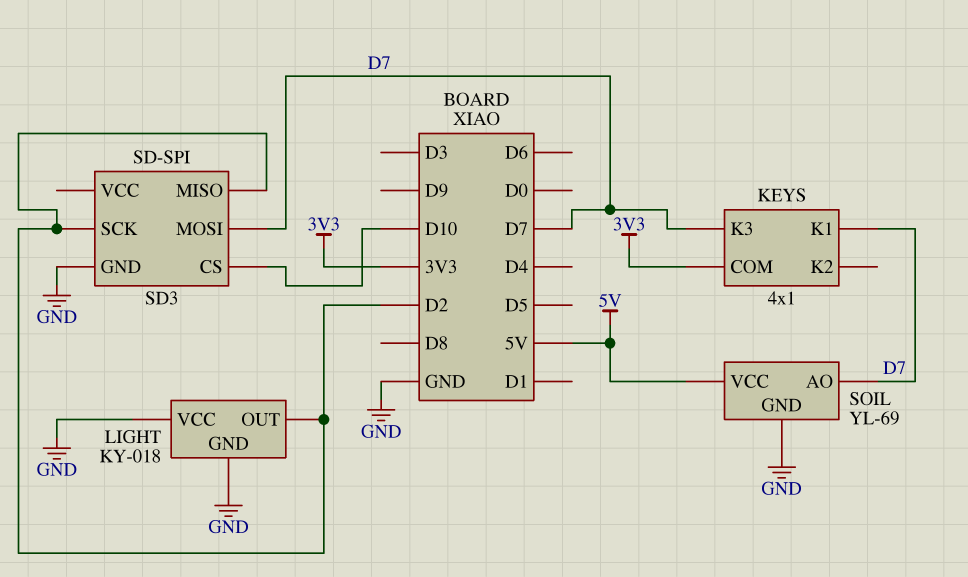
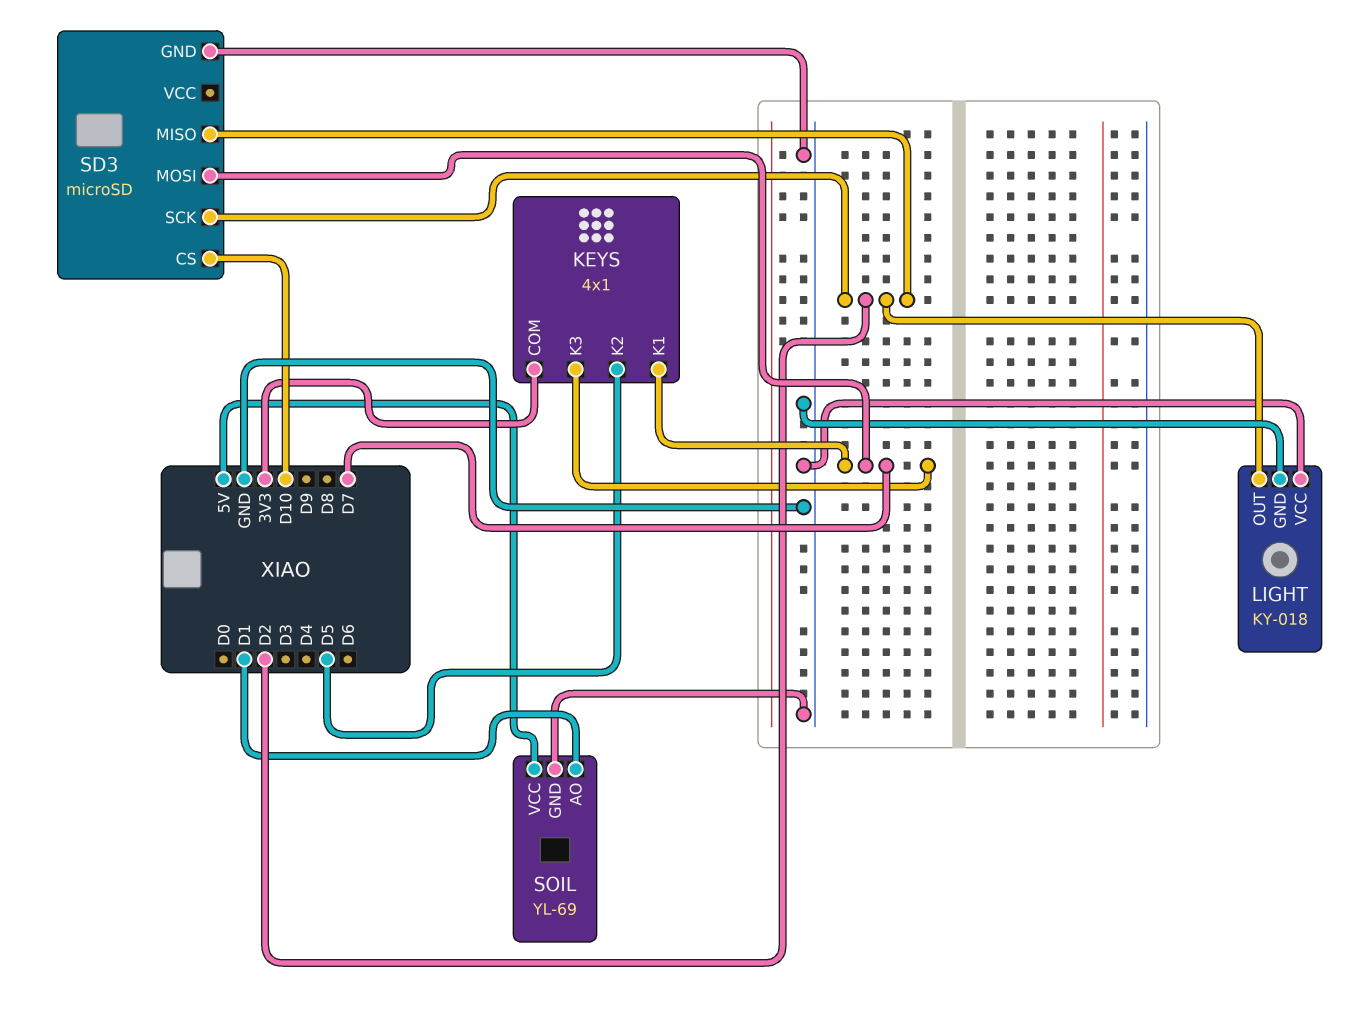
KEYS pin K2: none -> D5
SD3: SD-SPI -> microSD
SOIL pin AO: D7 -> D1

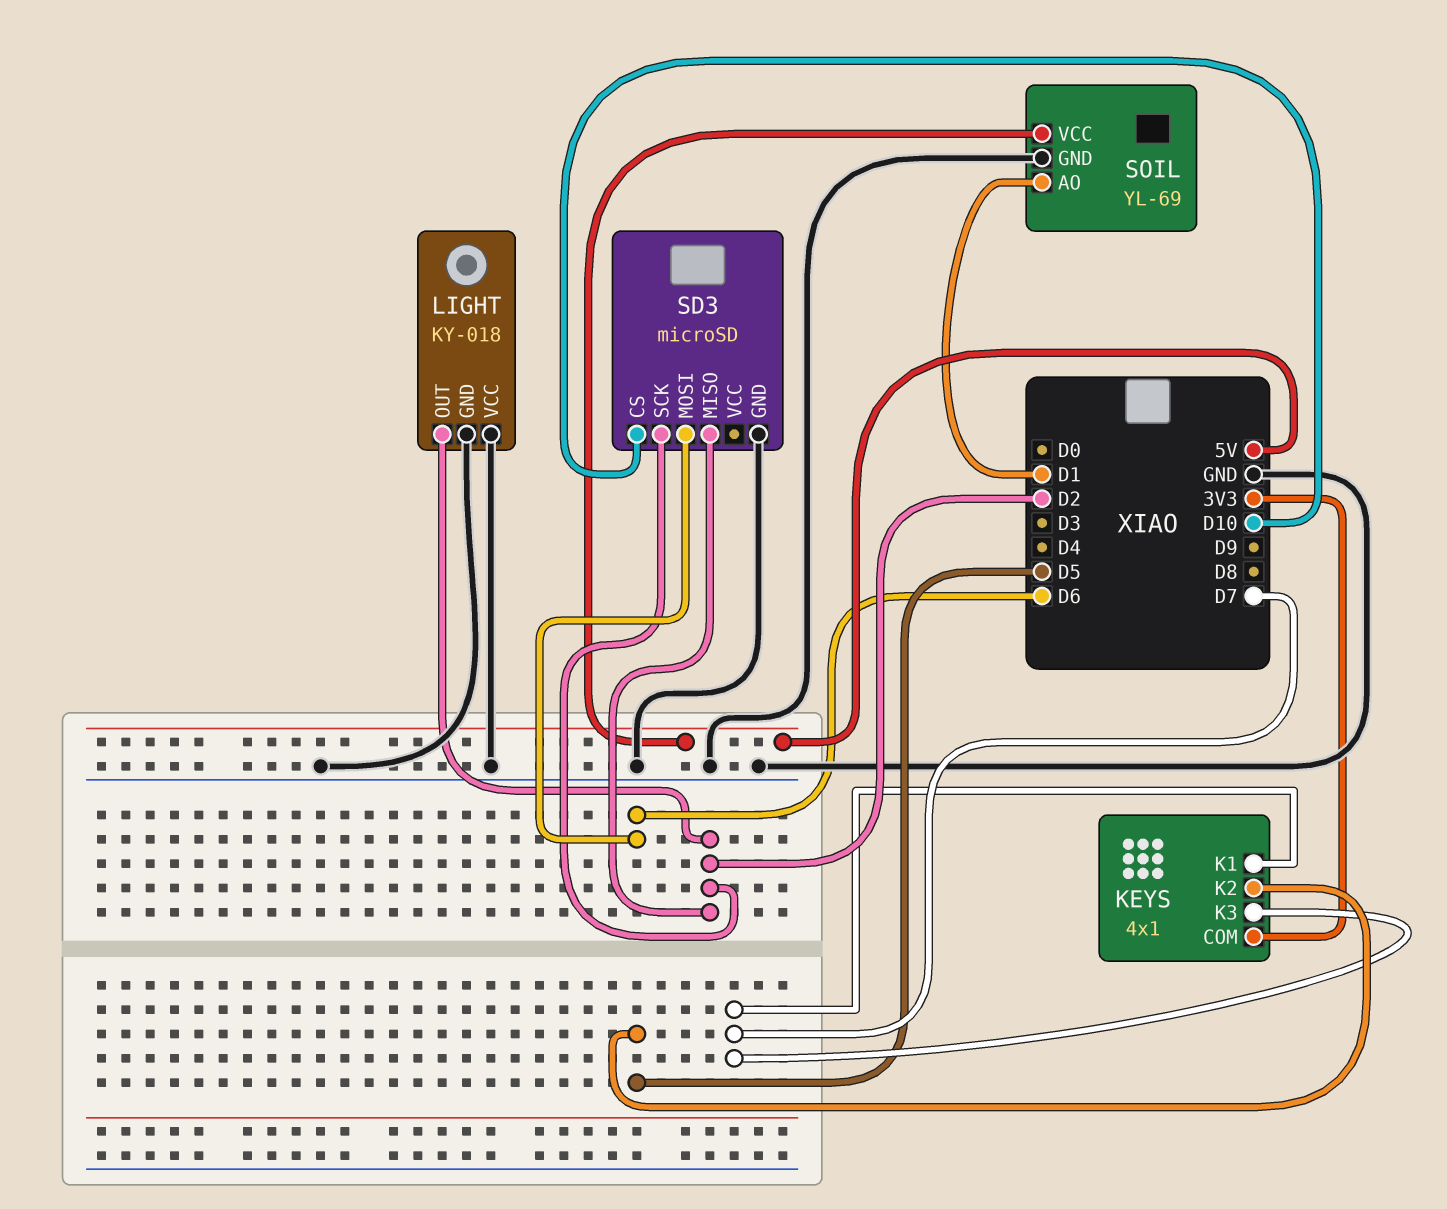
SD3 pin MOSI: D7 -> D6

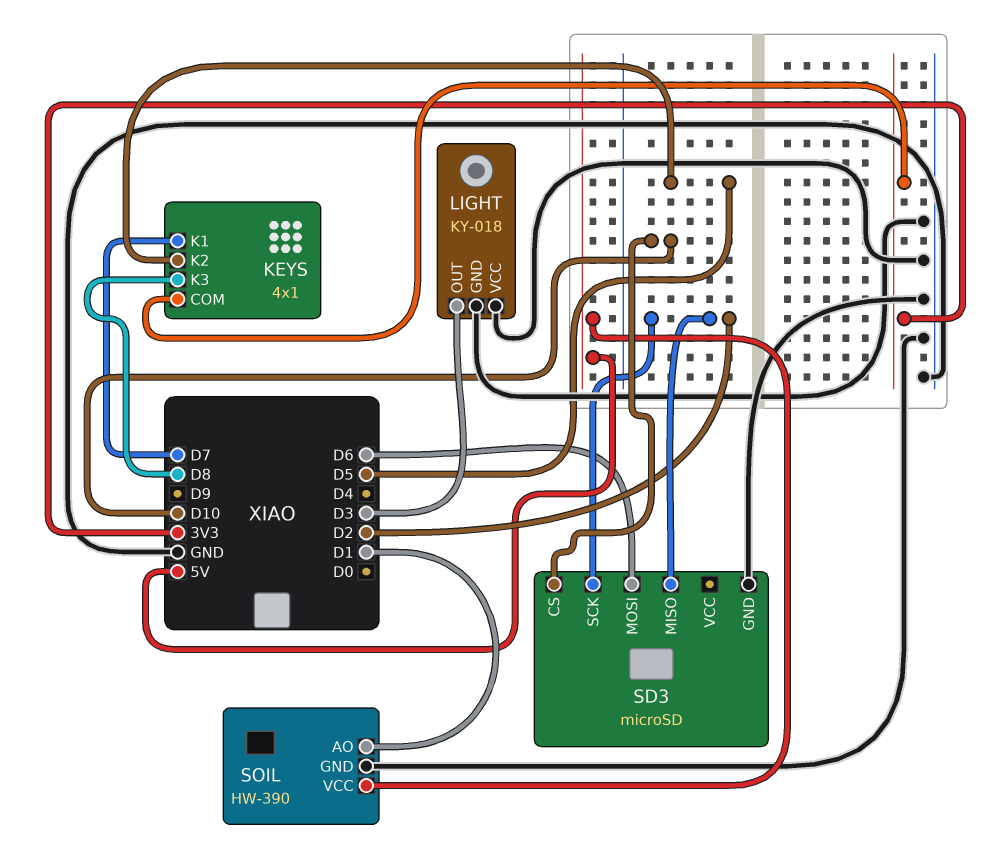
KEYS pin K3: D7 -> D8
LIGHT pin OUT: D2 -> D3
SOIL: YL-69 -> HW-390

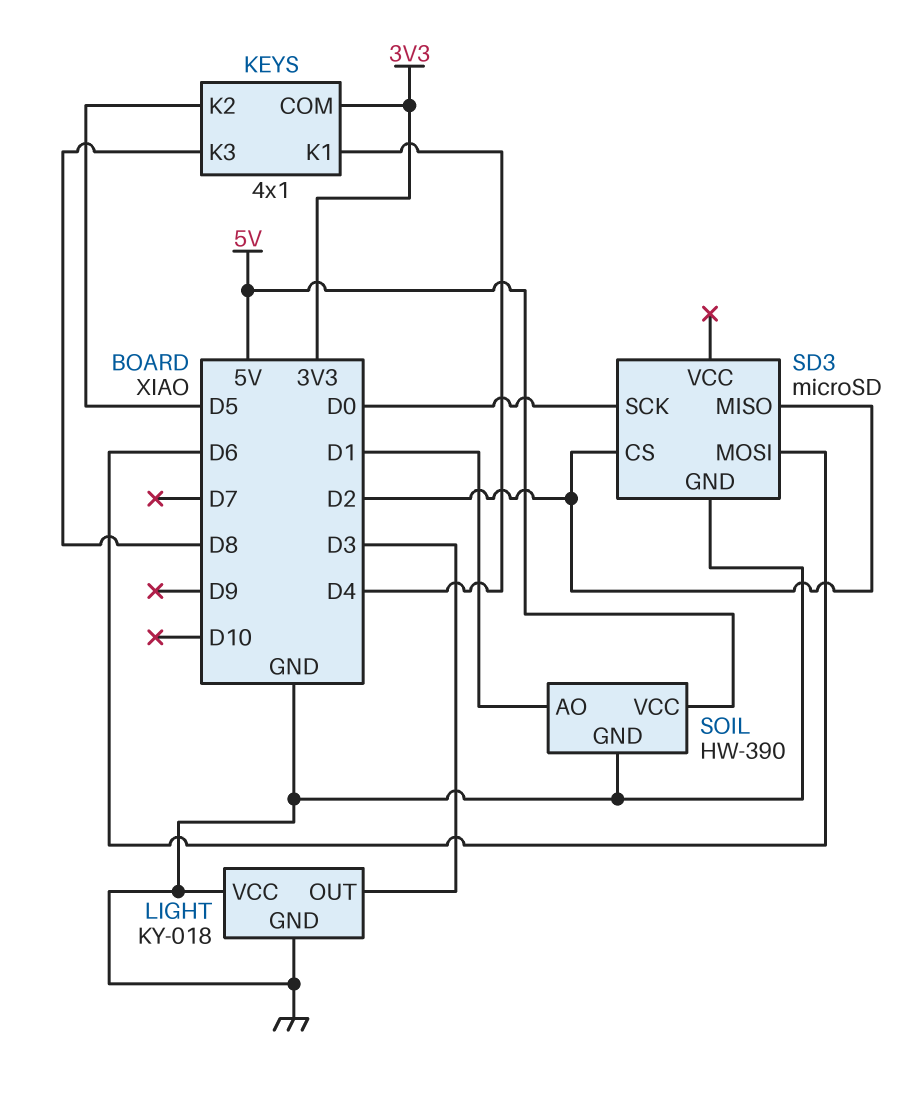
KEYS pin K1: D7 -> D4
SD3 pin CS: D10 -> D2
SD3 pin SCK: D2 -> D0

